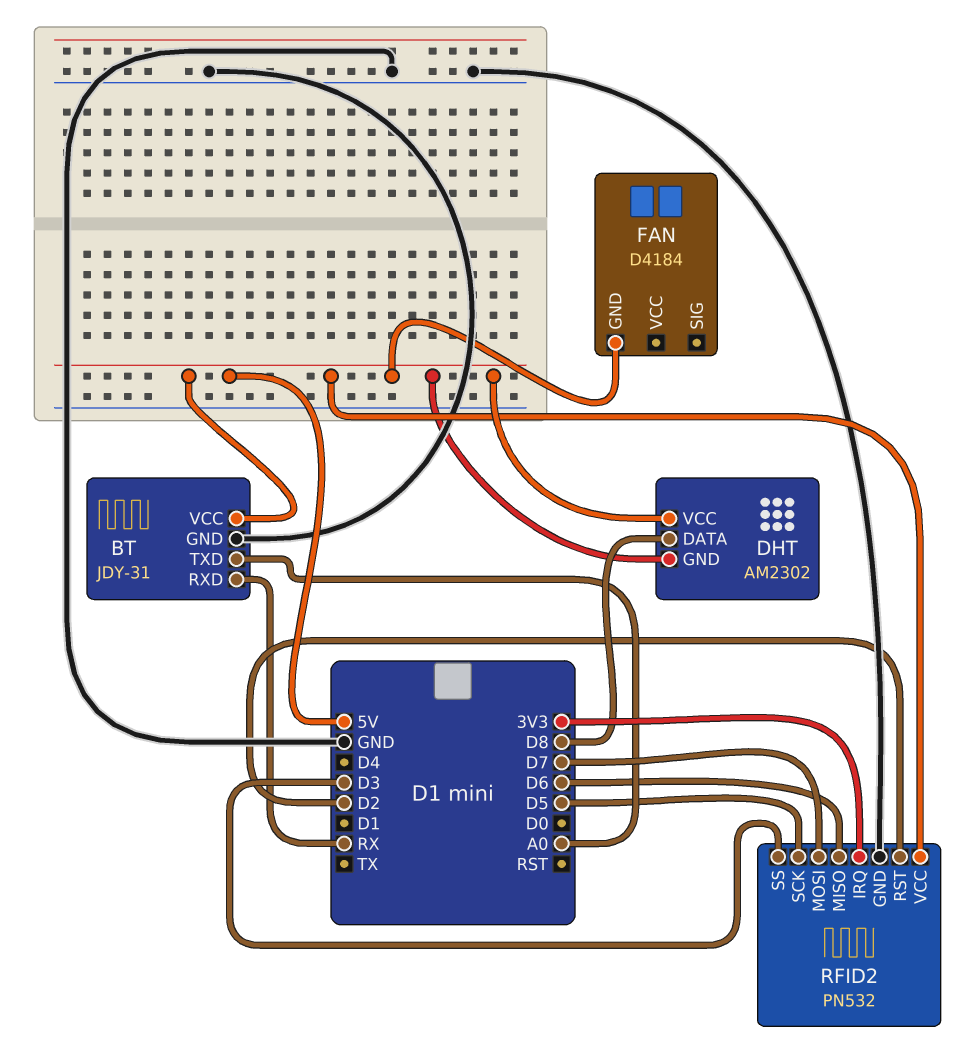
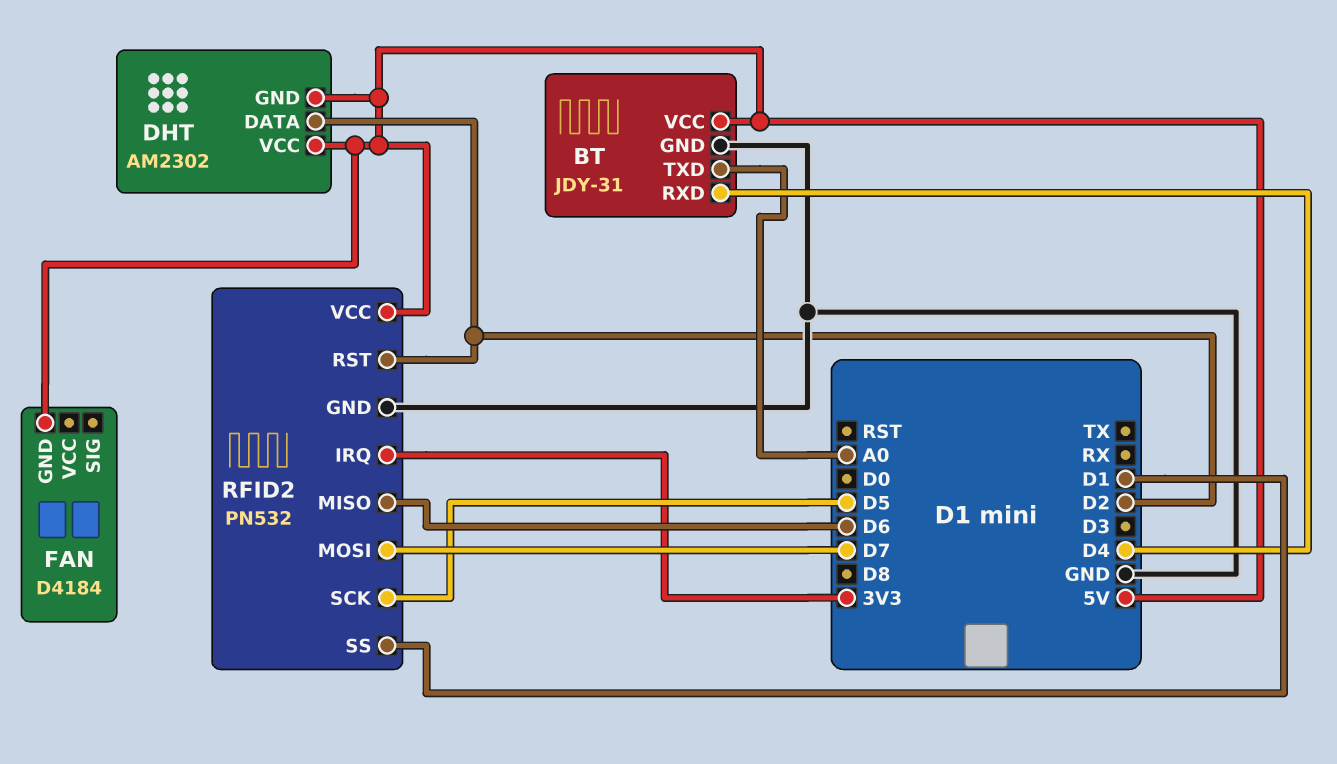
BT pin RXD: RX -> D4
DHT pin DATA: D8 -> D2
RFID2 pin SS: D3 -> D1

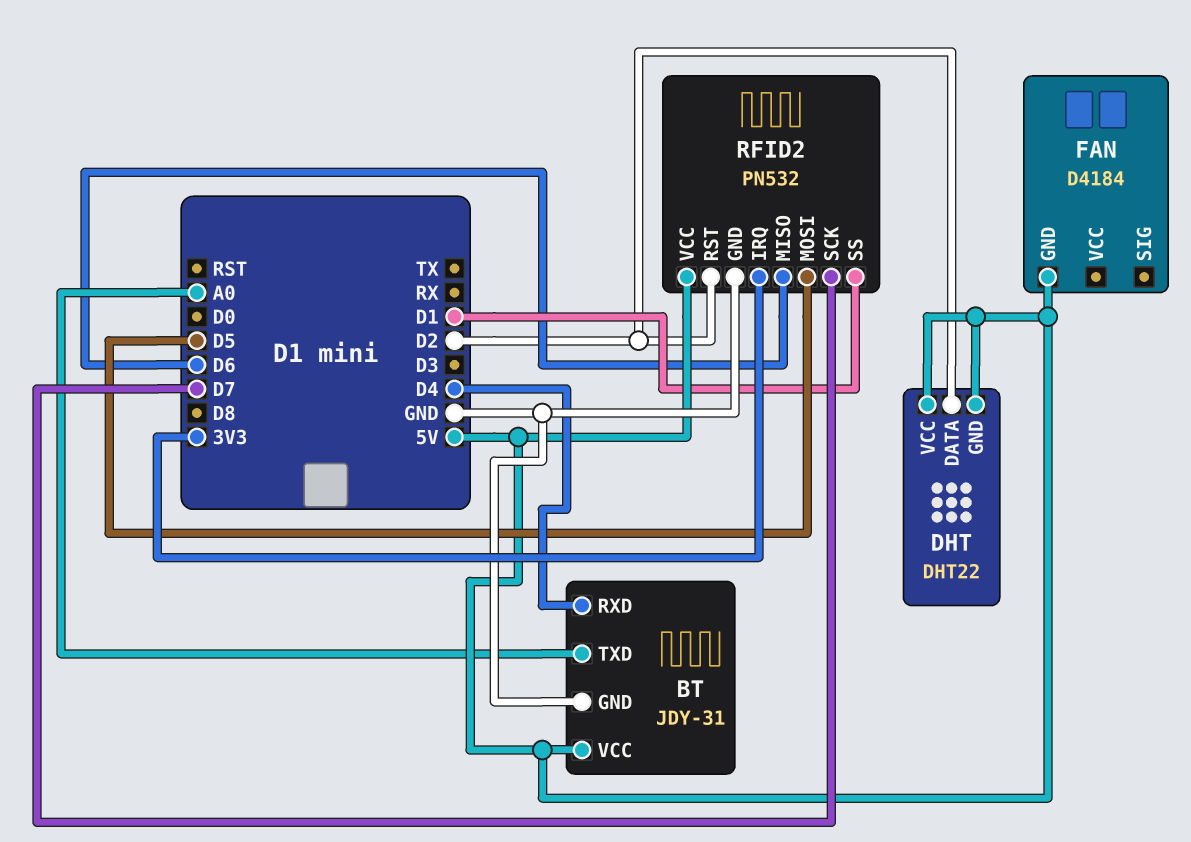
DHT: AM2302 -> DHT22
RFID2 pin MOSI: D7 -> D5
RFID2 pin SCK: D5 -> D7

